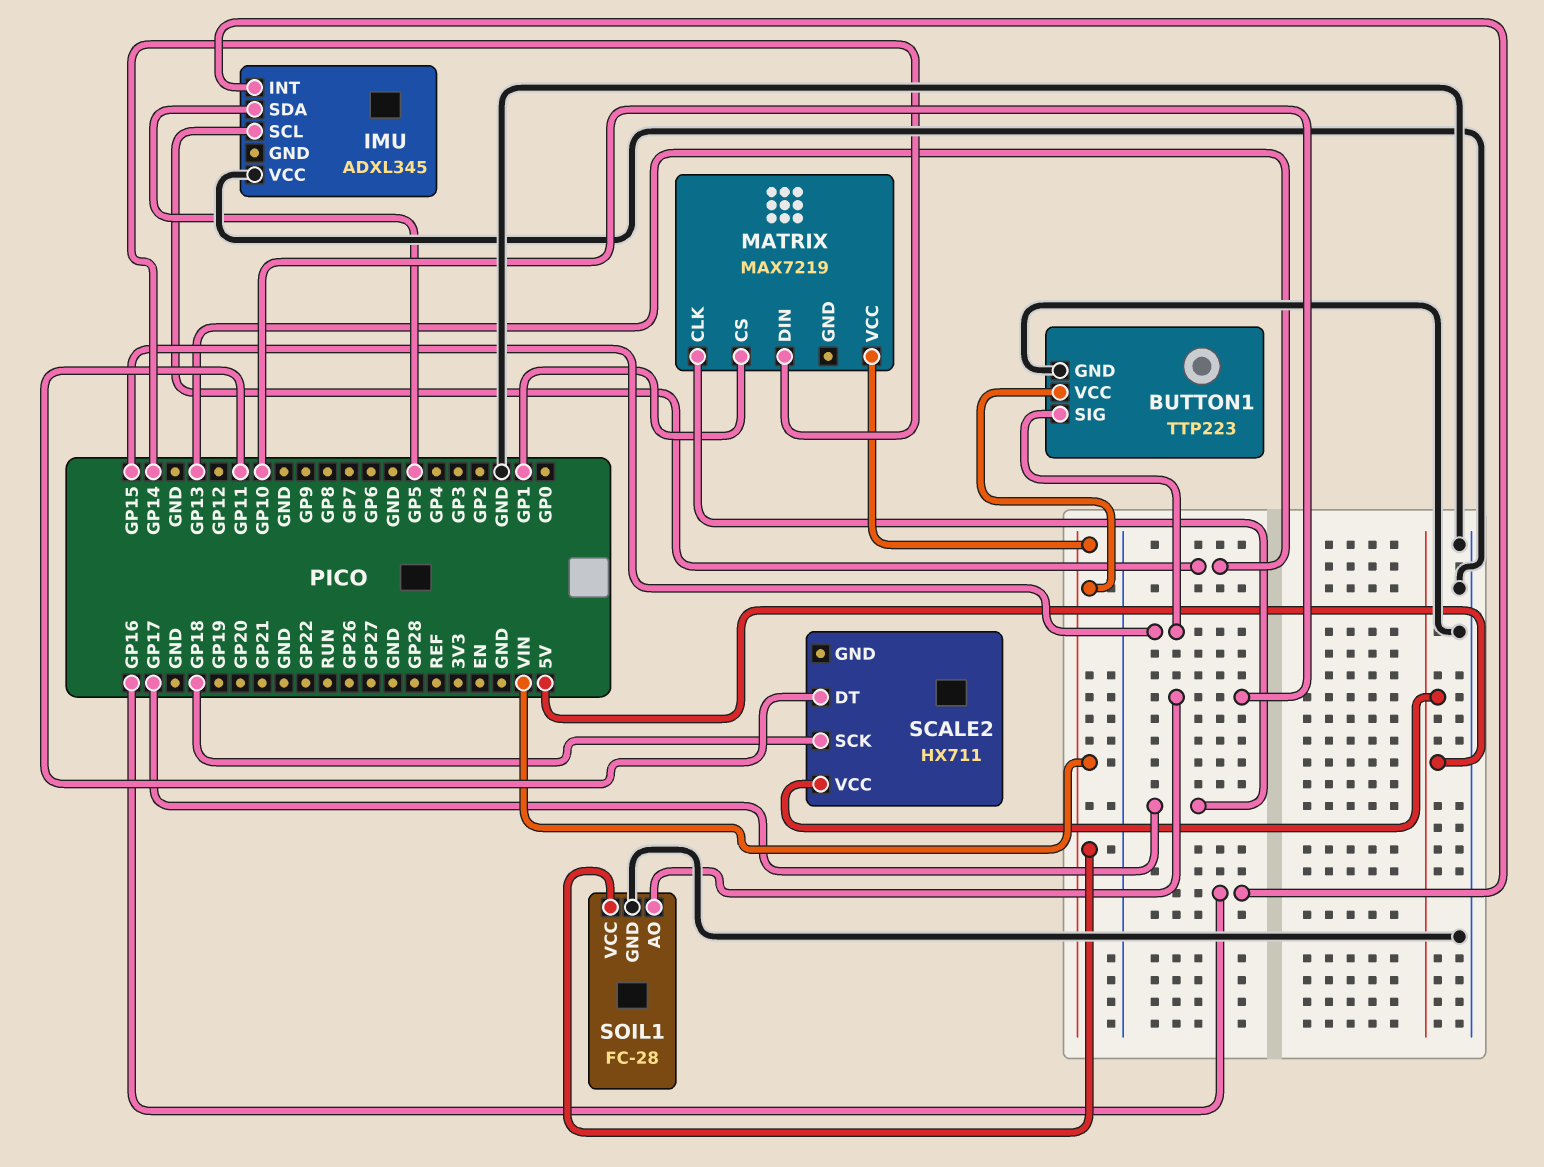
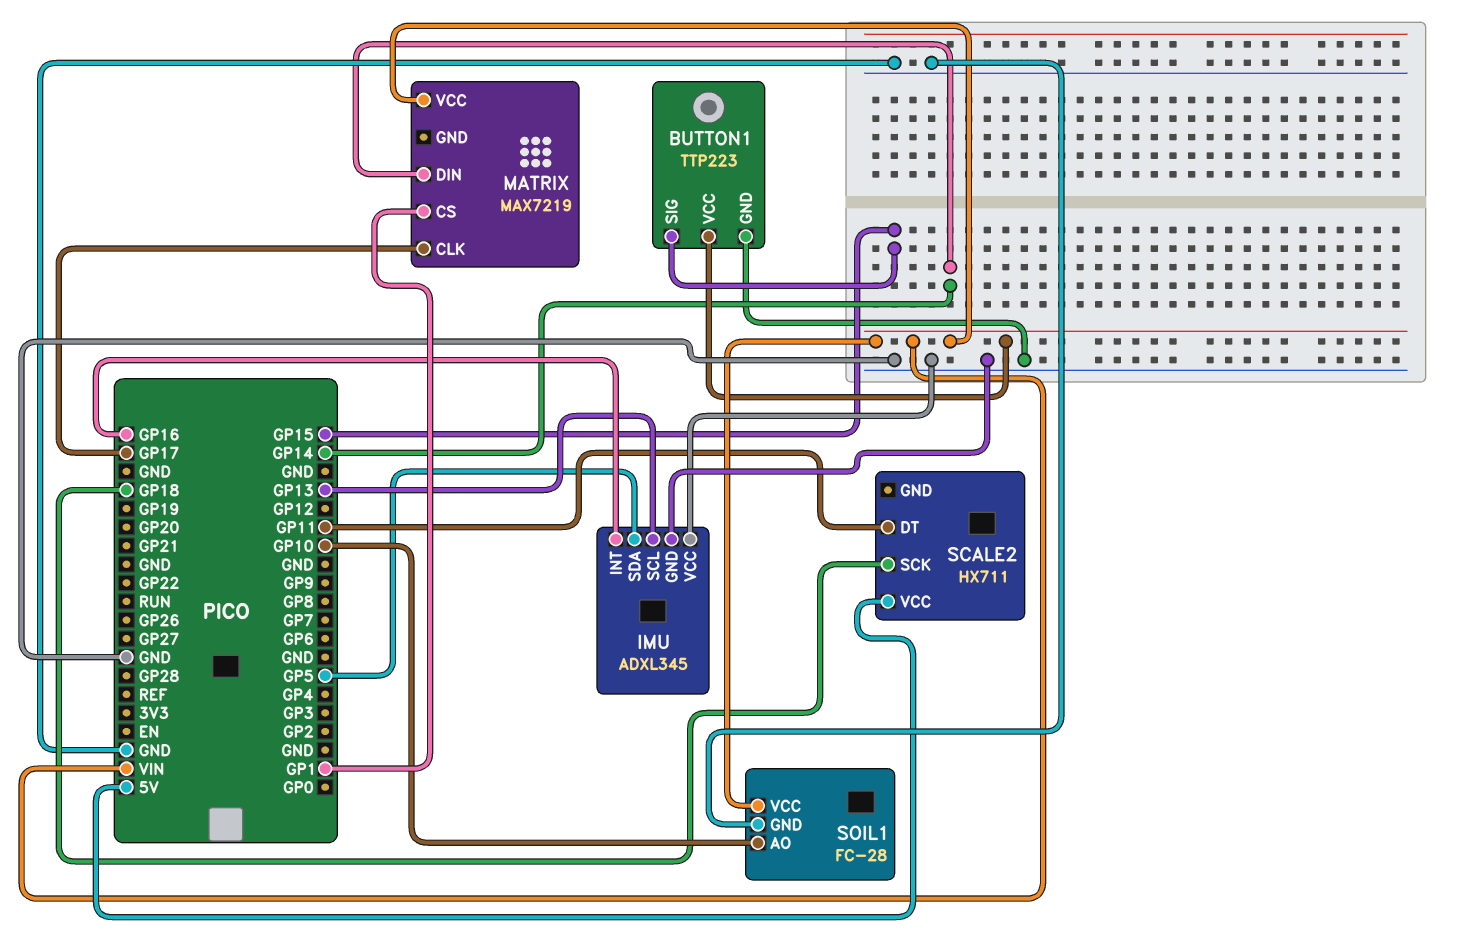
IMU pin GND: none -> GND

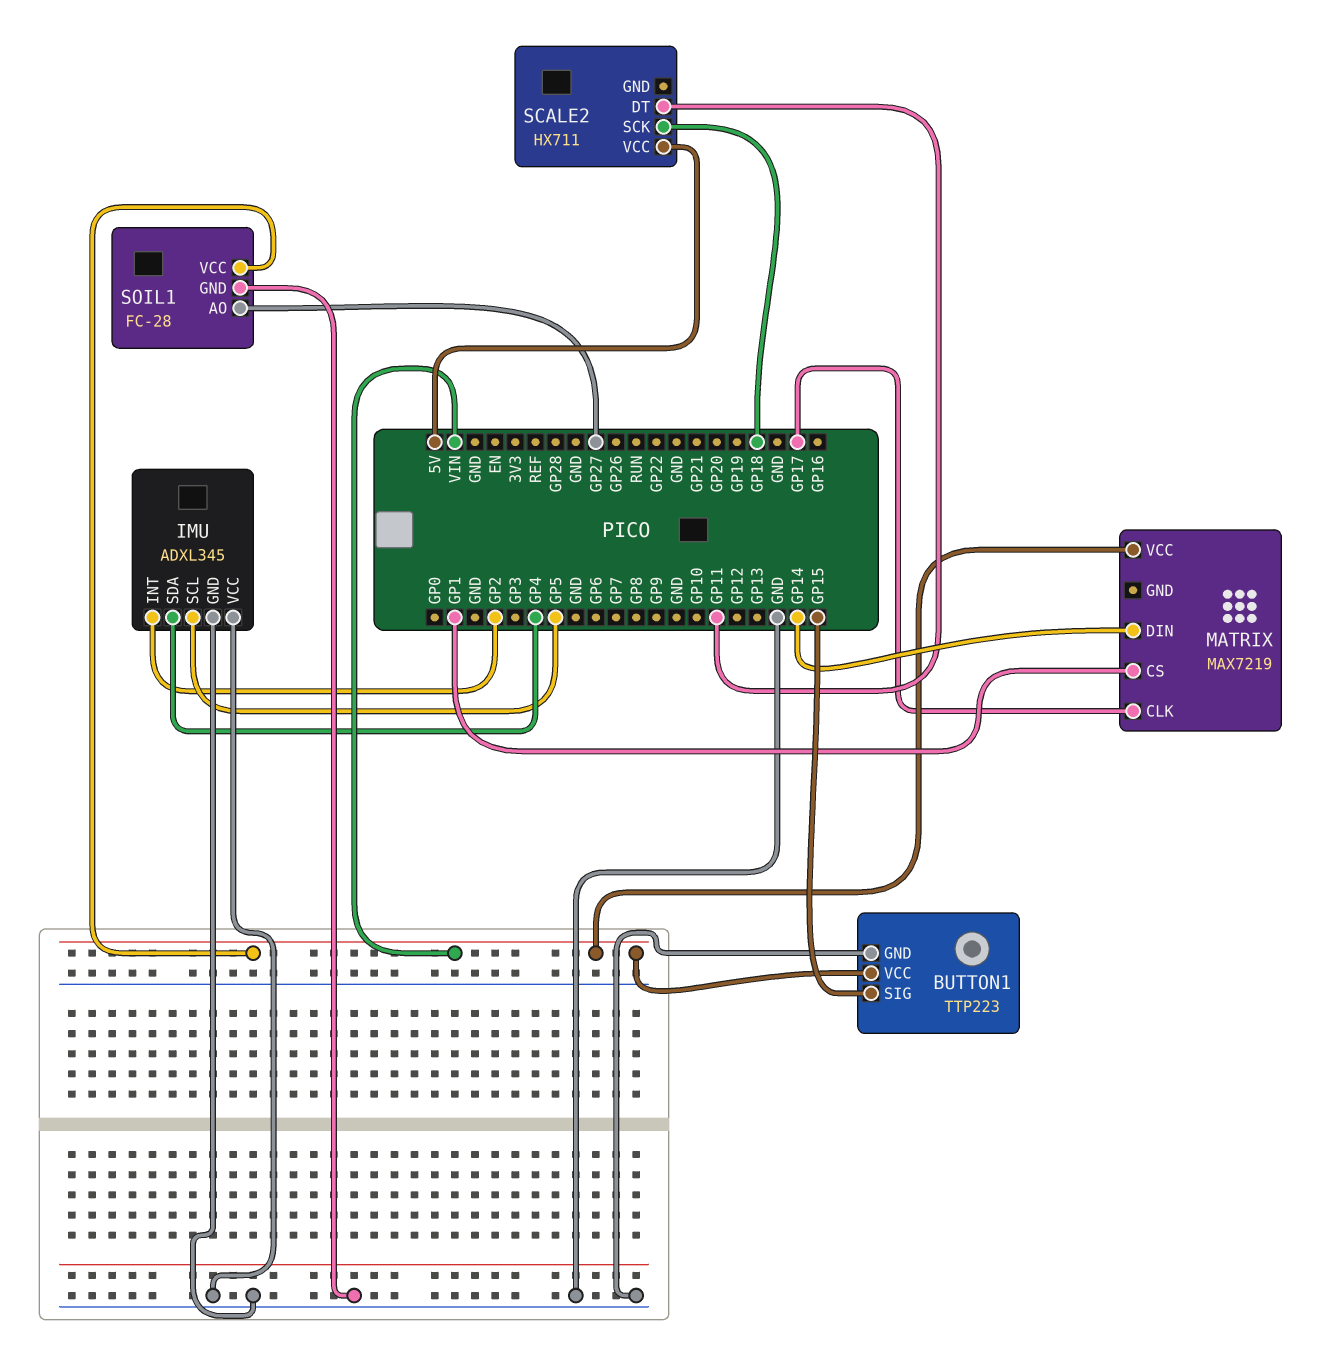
IMU pin INT: GP16 -> GP2
IMU pin SCL: GP13 -> GP5
IMU pin SDA: GP5 -> GP4
SOIL1 pin AO: GP10 -> GP27

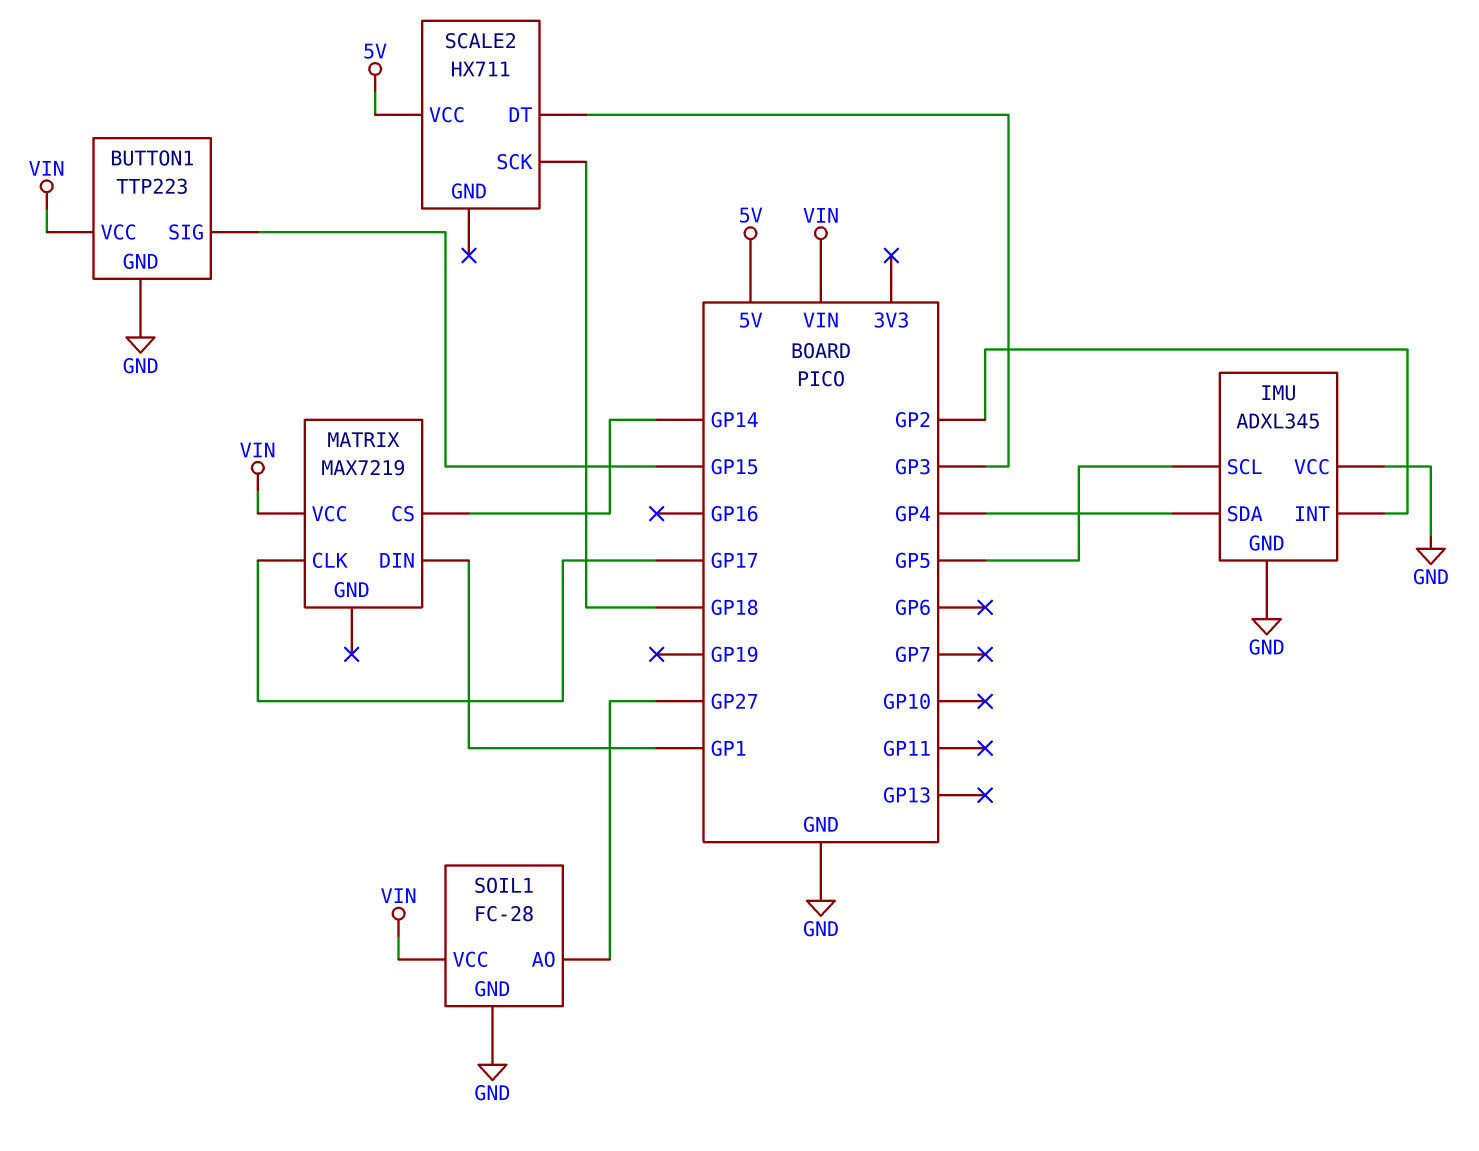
MATRIX pin CS: GP1 -> GP14
MATRIX pin DIN: GP14 -> GP1
SCALE2 pin DT: GP11 -> GP3

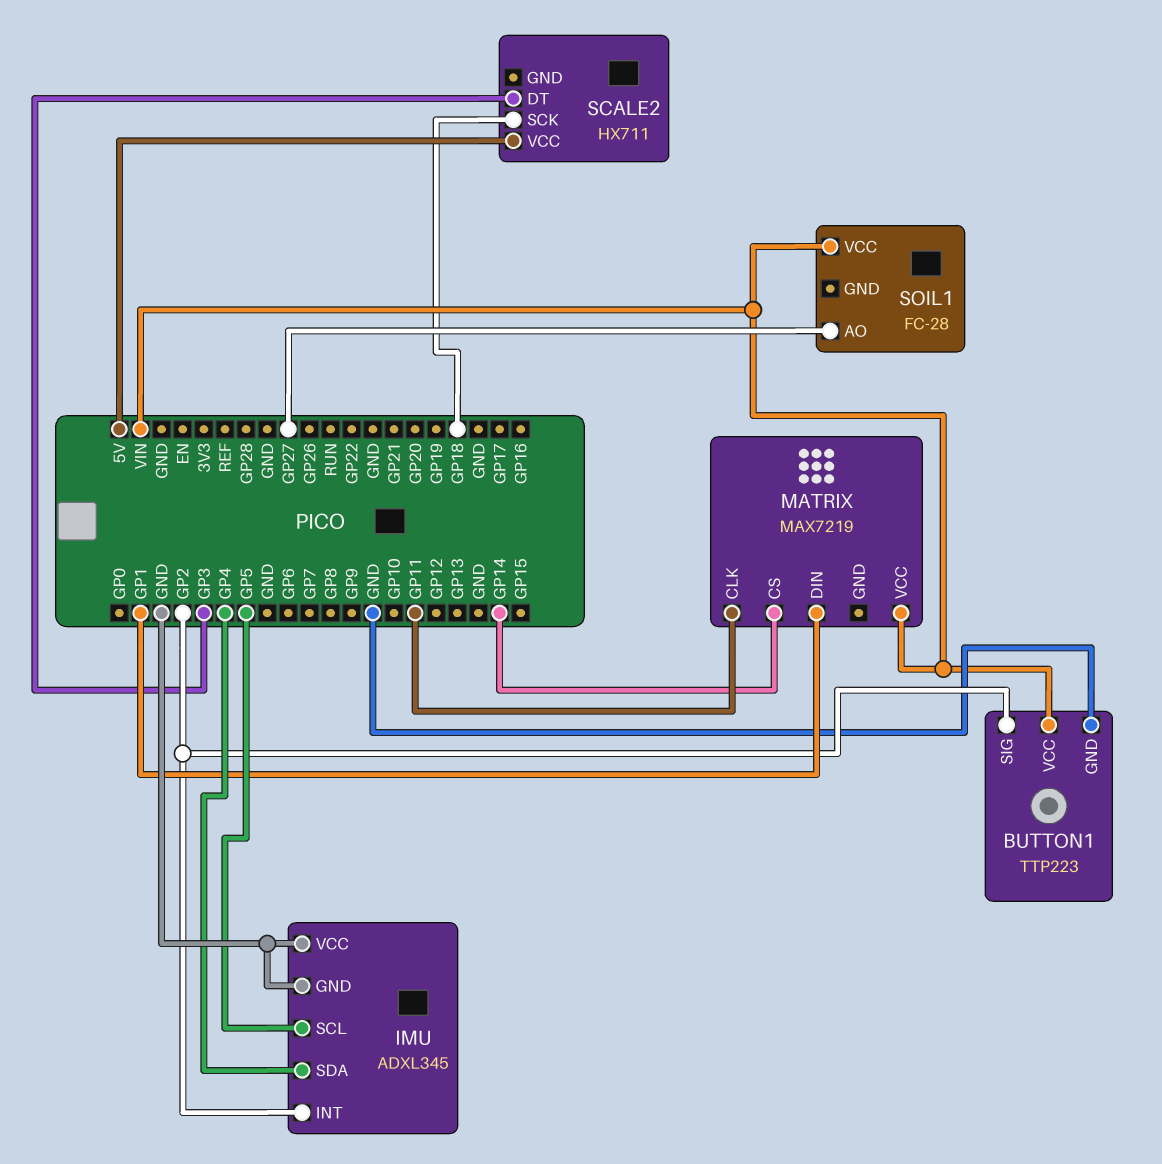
BUTTON1 pin SIG: GP15 -> GP2
MATRIX pin CLK: GP17 -> GP11
SOIL1 pin GND: GND -> none

